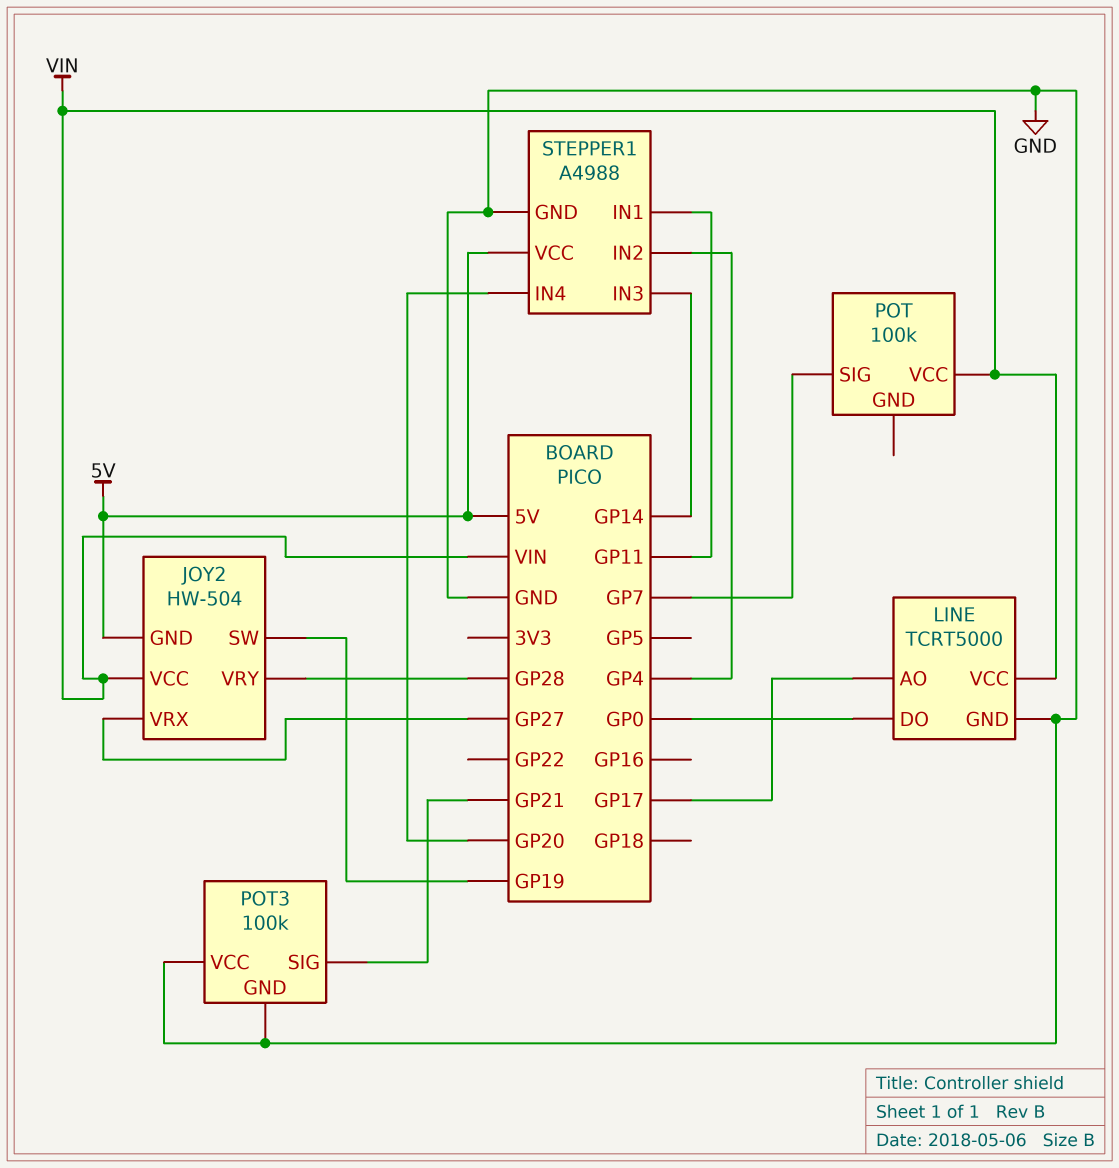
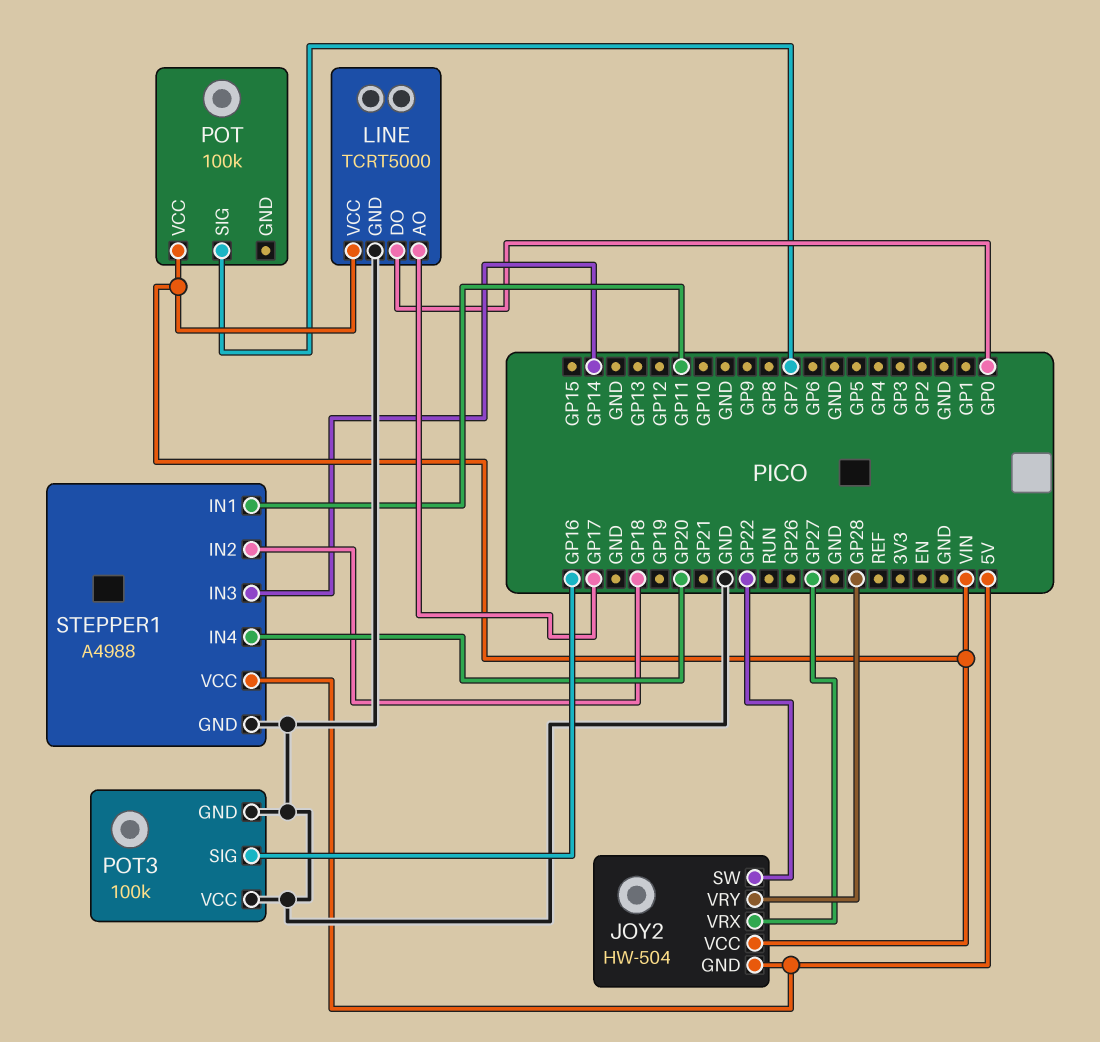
JOY2 pin SW: GP19 -> GP22
POT3 pin SIG: GP21 -> GP16
STEPPER1 pin IN2: GP4 -> GP18

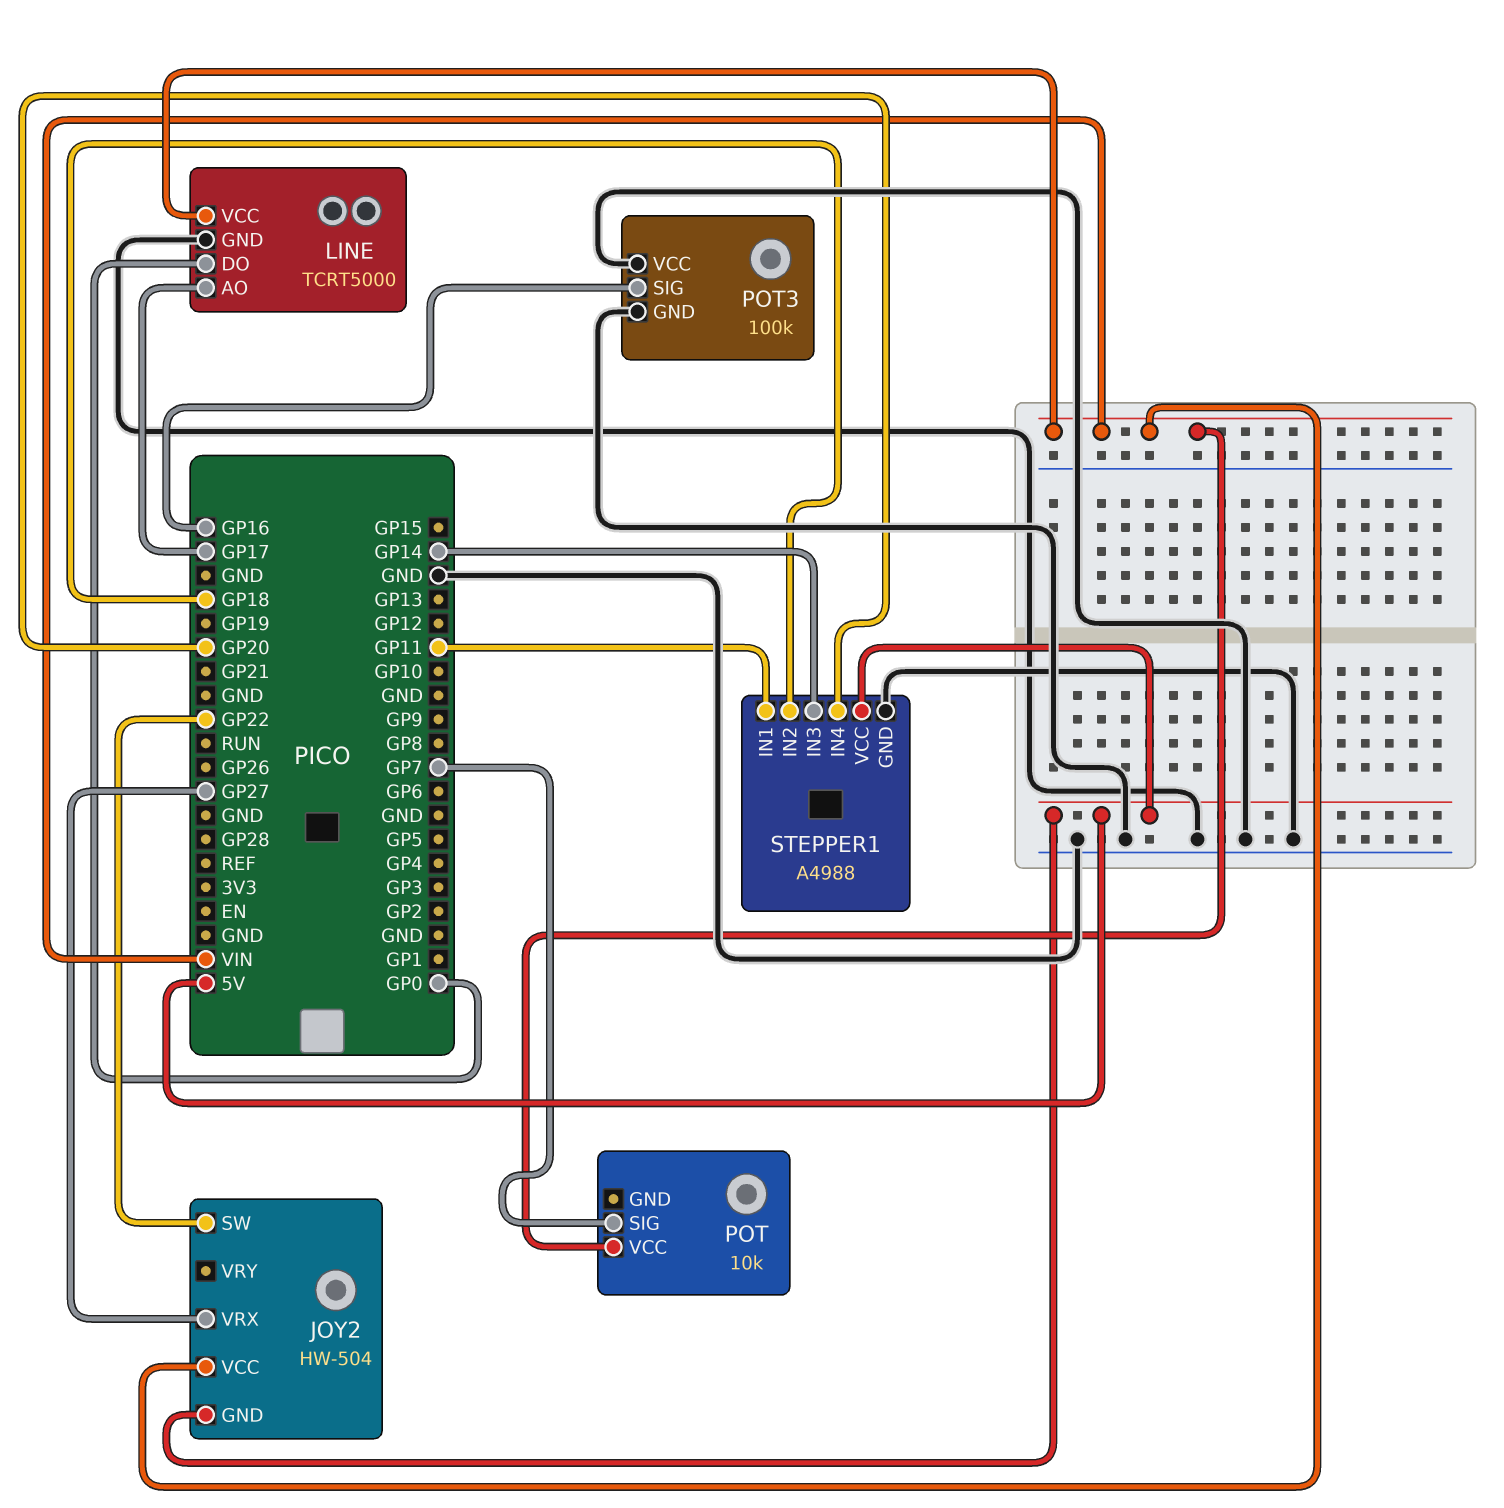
JOY2 pin VRY: GP28 -> none
POT: 100k -> 10k

